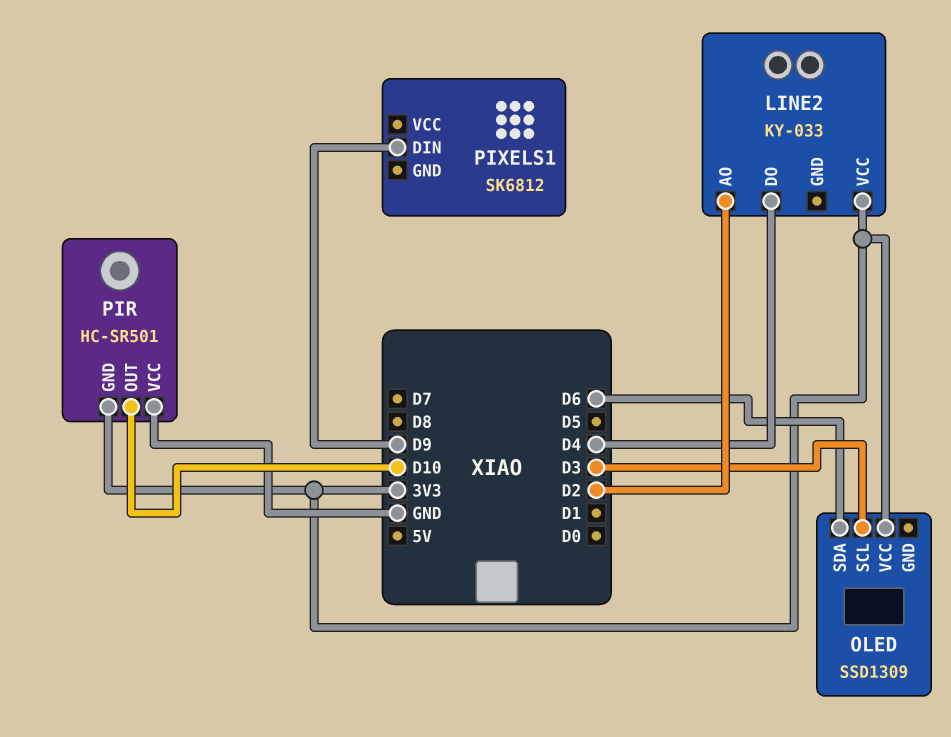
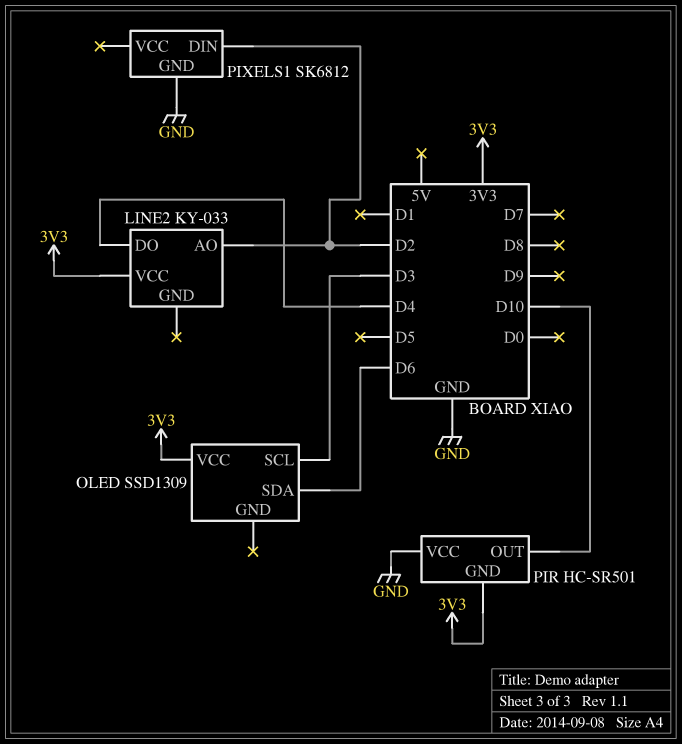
PIXELS1 pin DIN: D9 -> D2
PIXELS1 pin GND: none -> GND

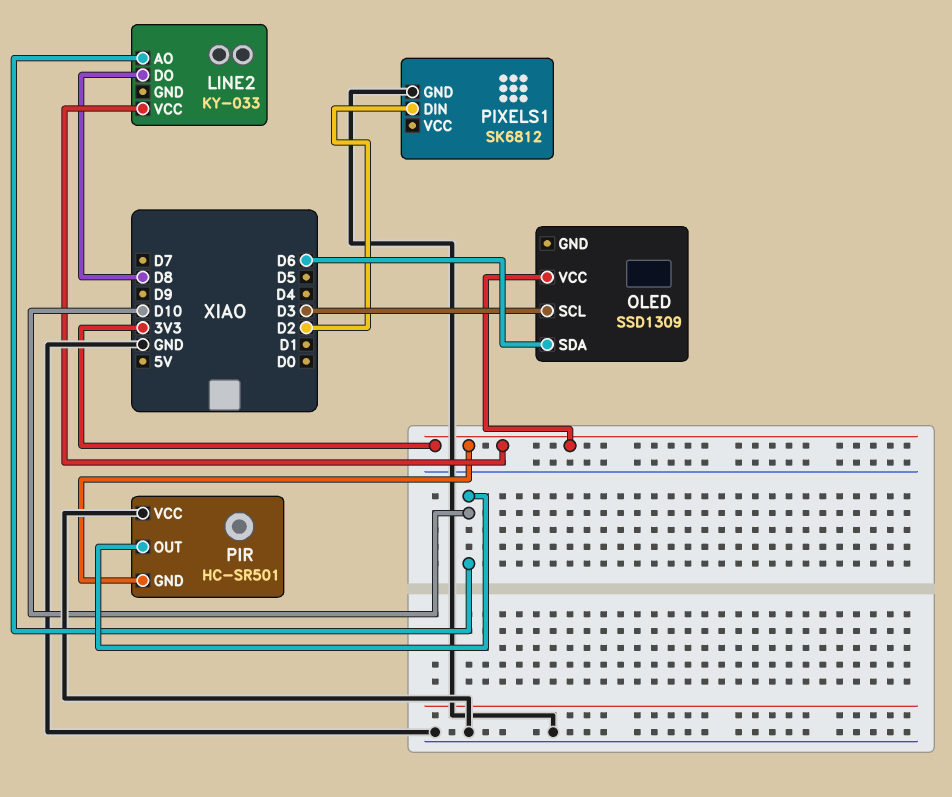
LINE2 pin AO: D2 -> D10
LINE2 pin DO: D4 -> D8

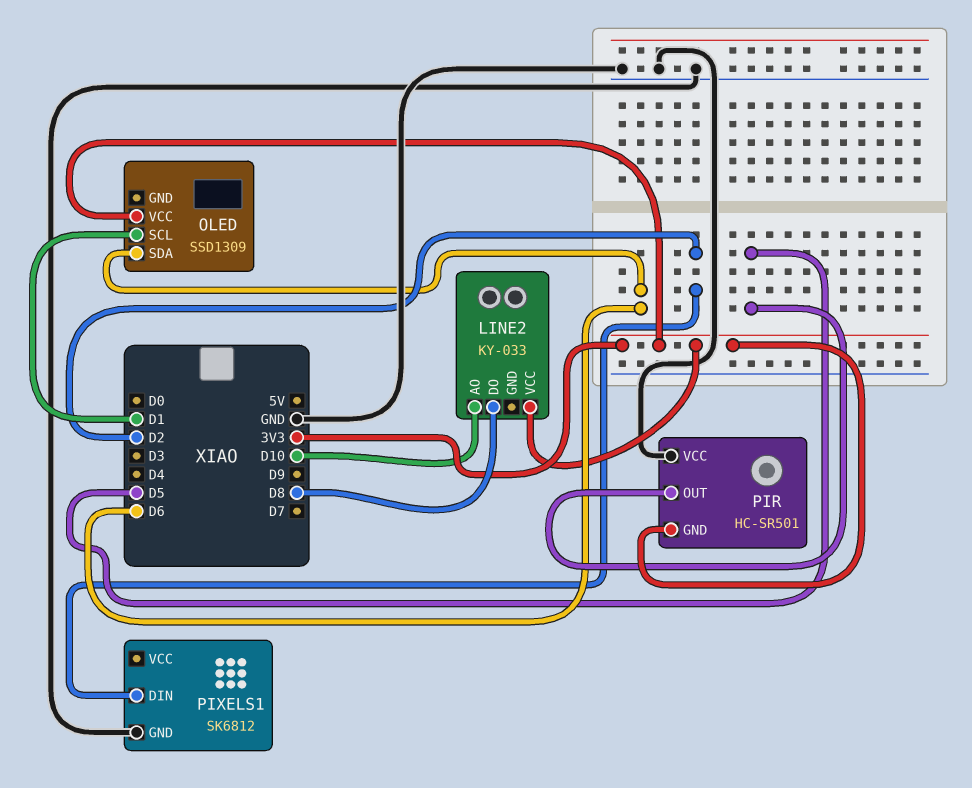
OLED pin SCL: D3 -> D1
PIR pin OUT: D10 -> D5

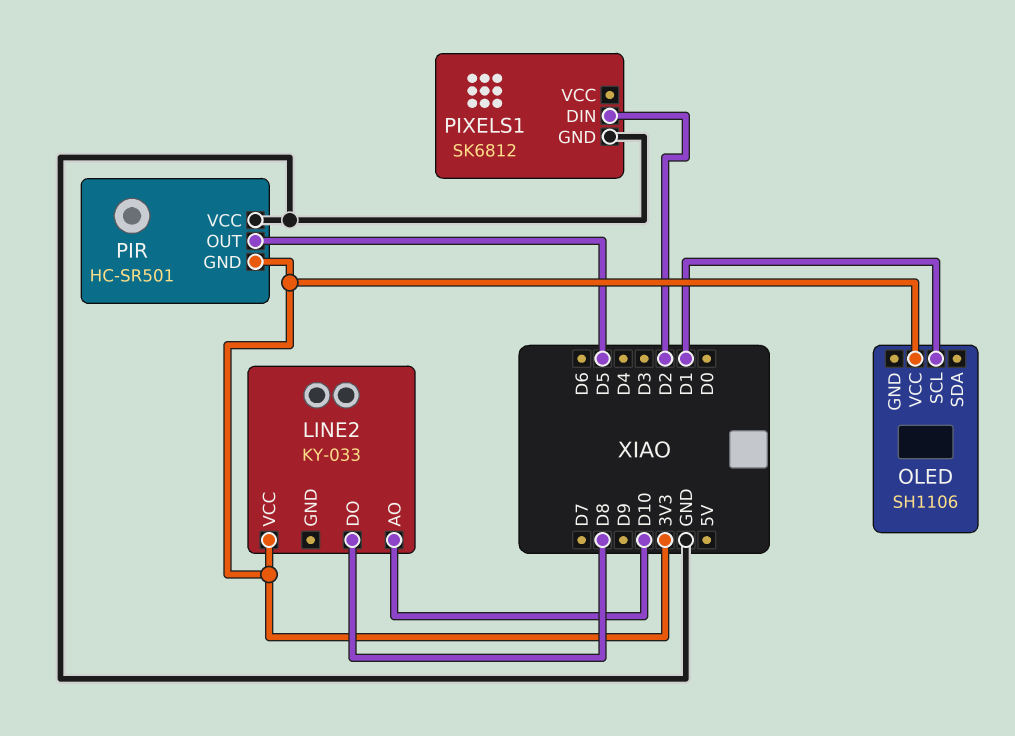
OLED: SSD1309 -> SH1106
OLED pin SDA: D6 -> none

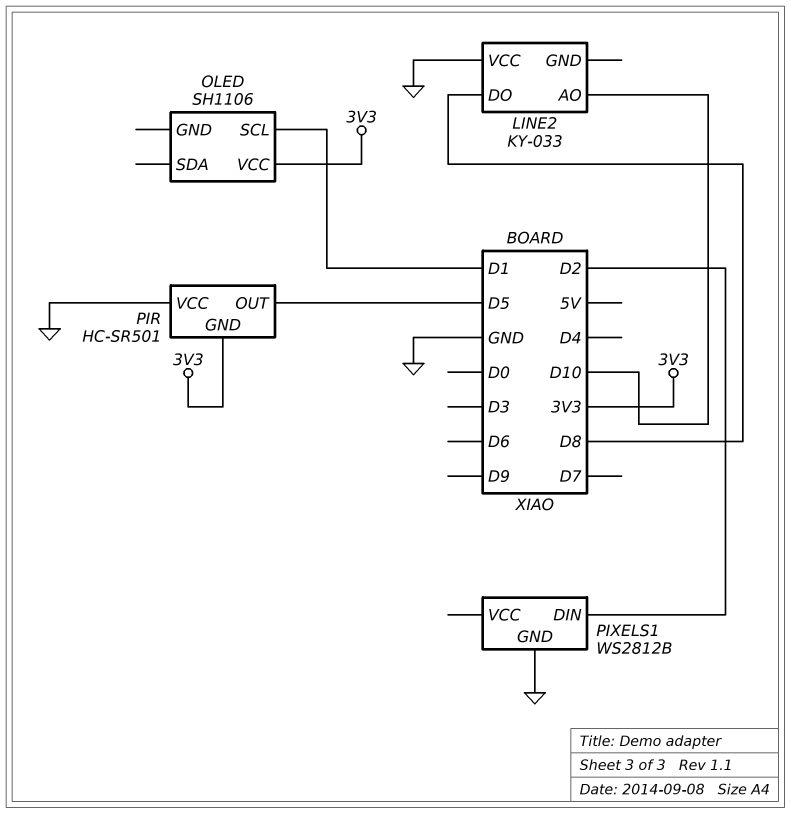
LINE2 pin VCC: 3V3 -> GND
PIXELS1: SK6812 -> WS2812B

